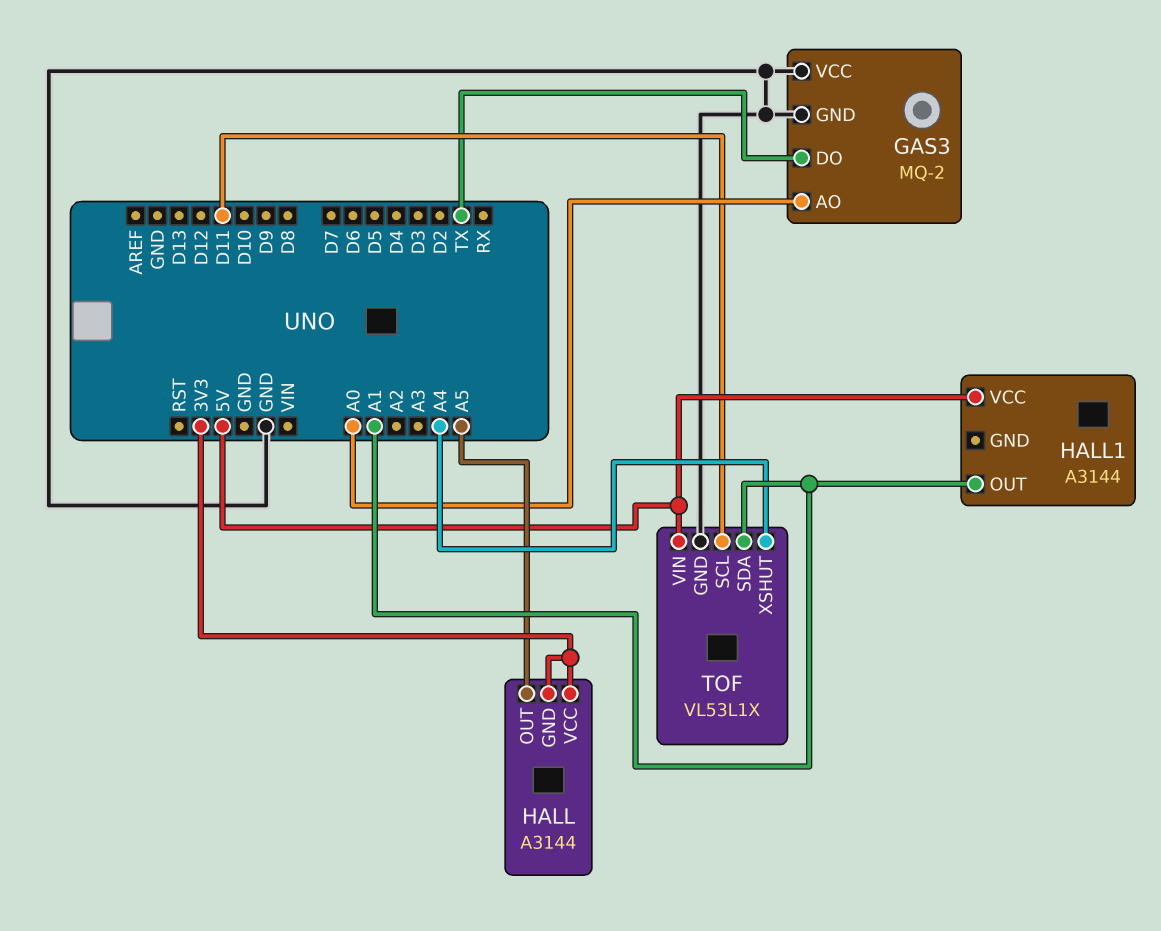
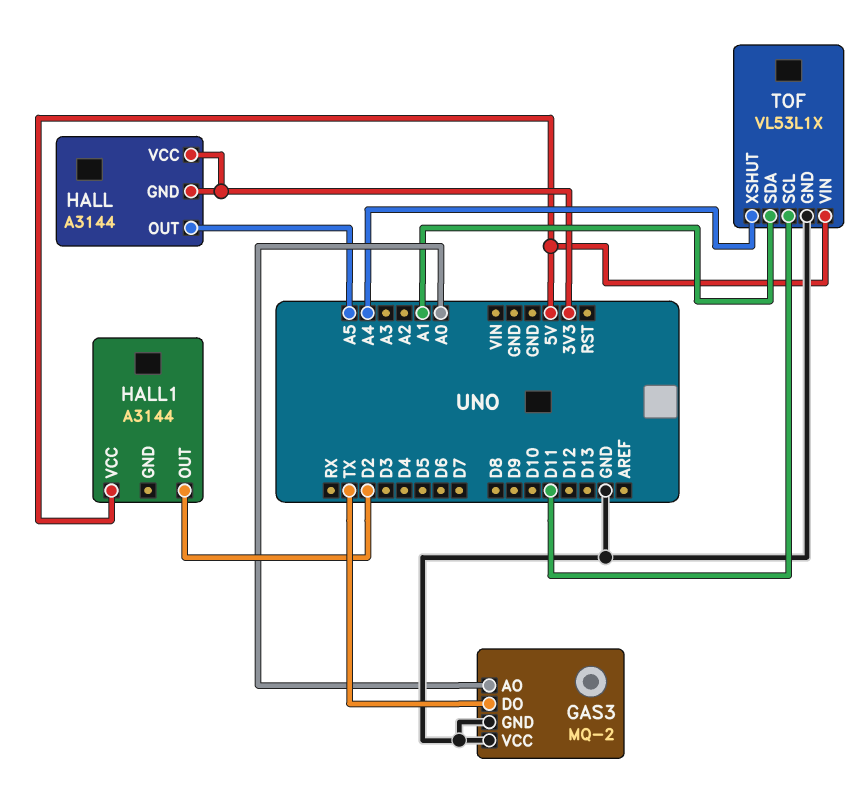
HALL1 pin OUT: A1 -> D2

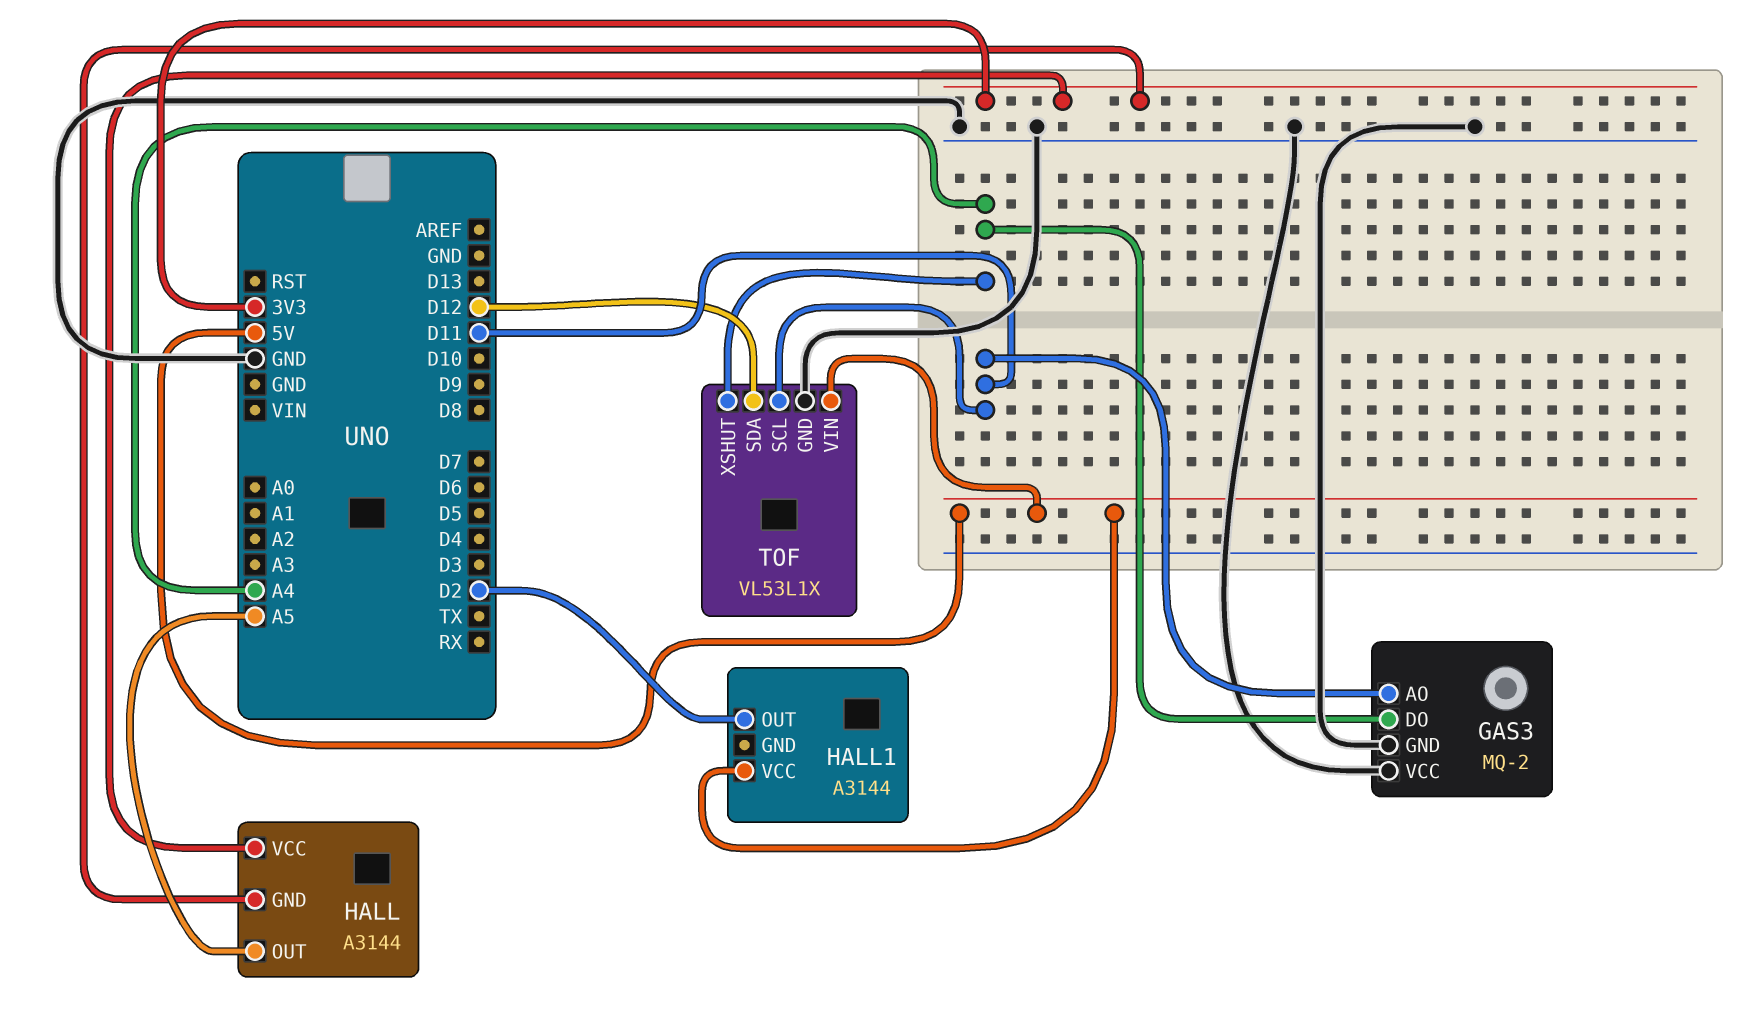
GAS3 pin AO: A0 -> D11
GAS3 pin DO: TX -> A4
TOF pin SDA: A1 -> D12

